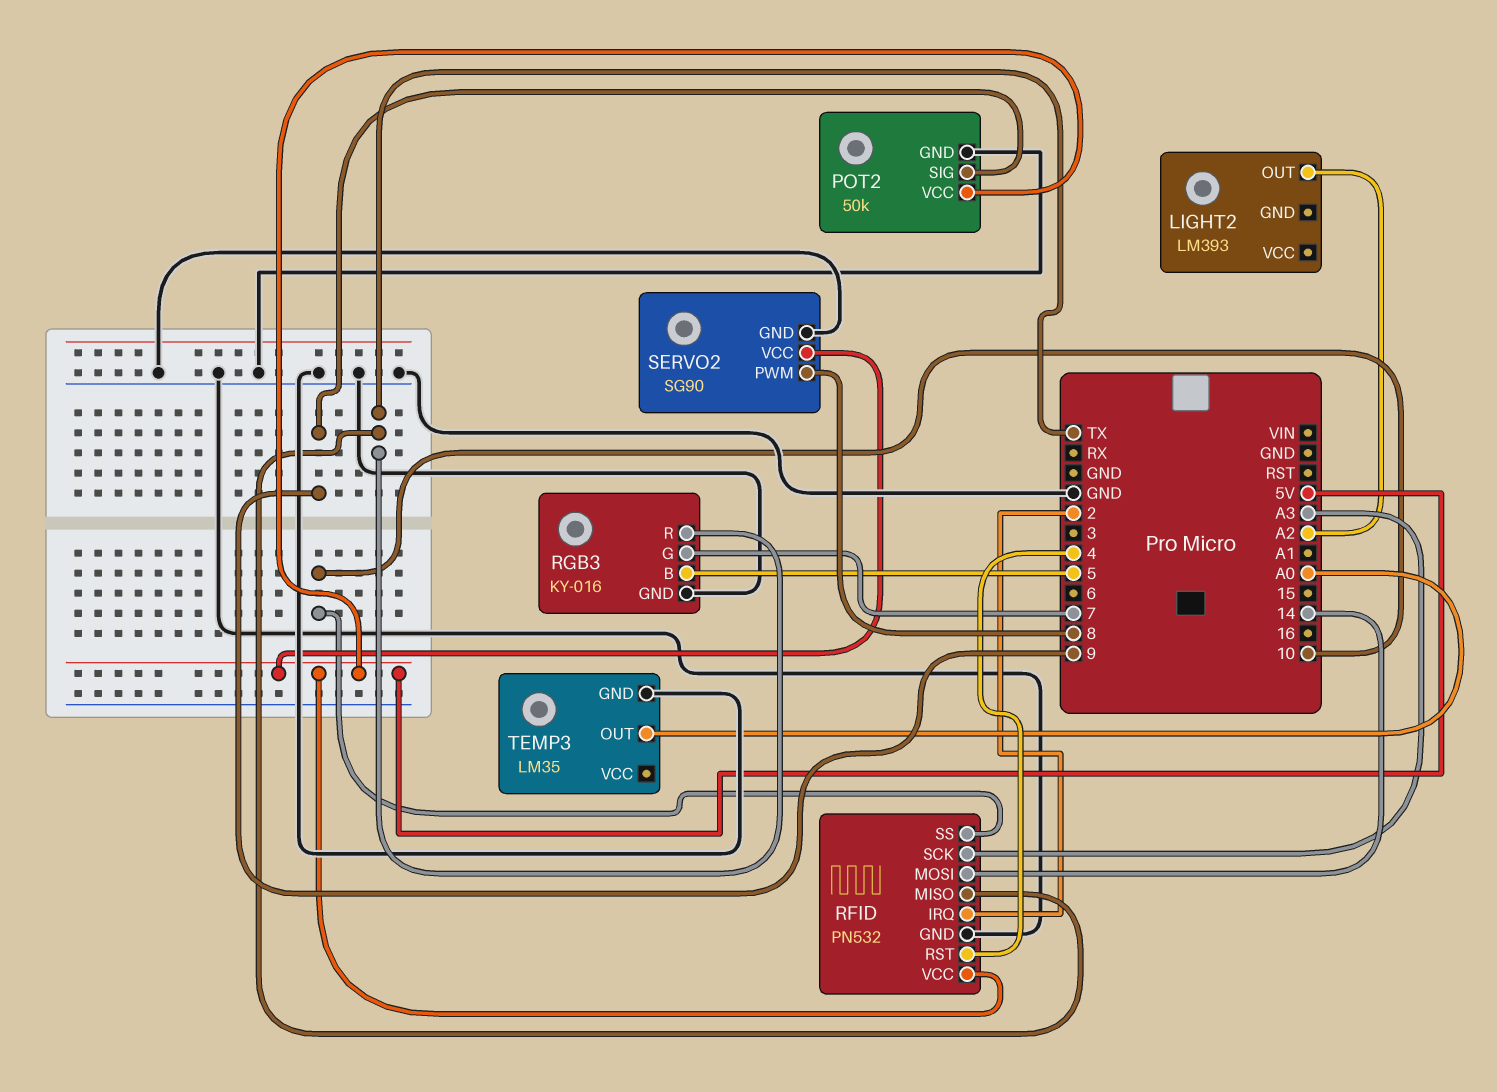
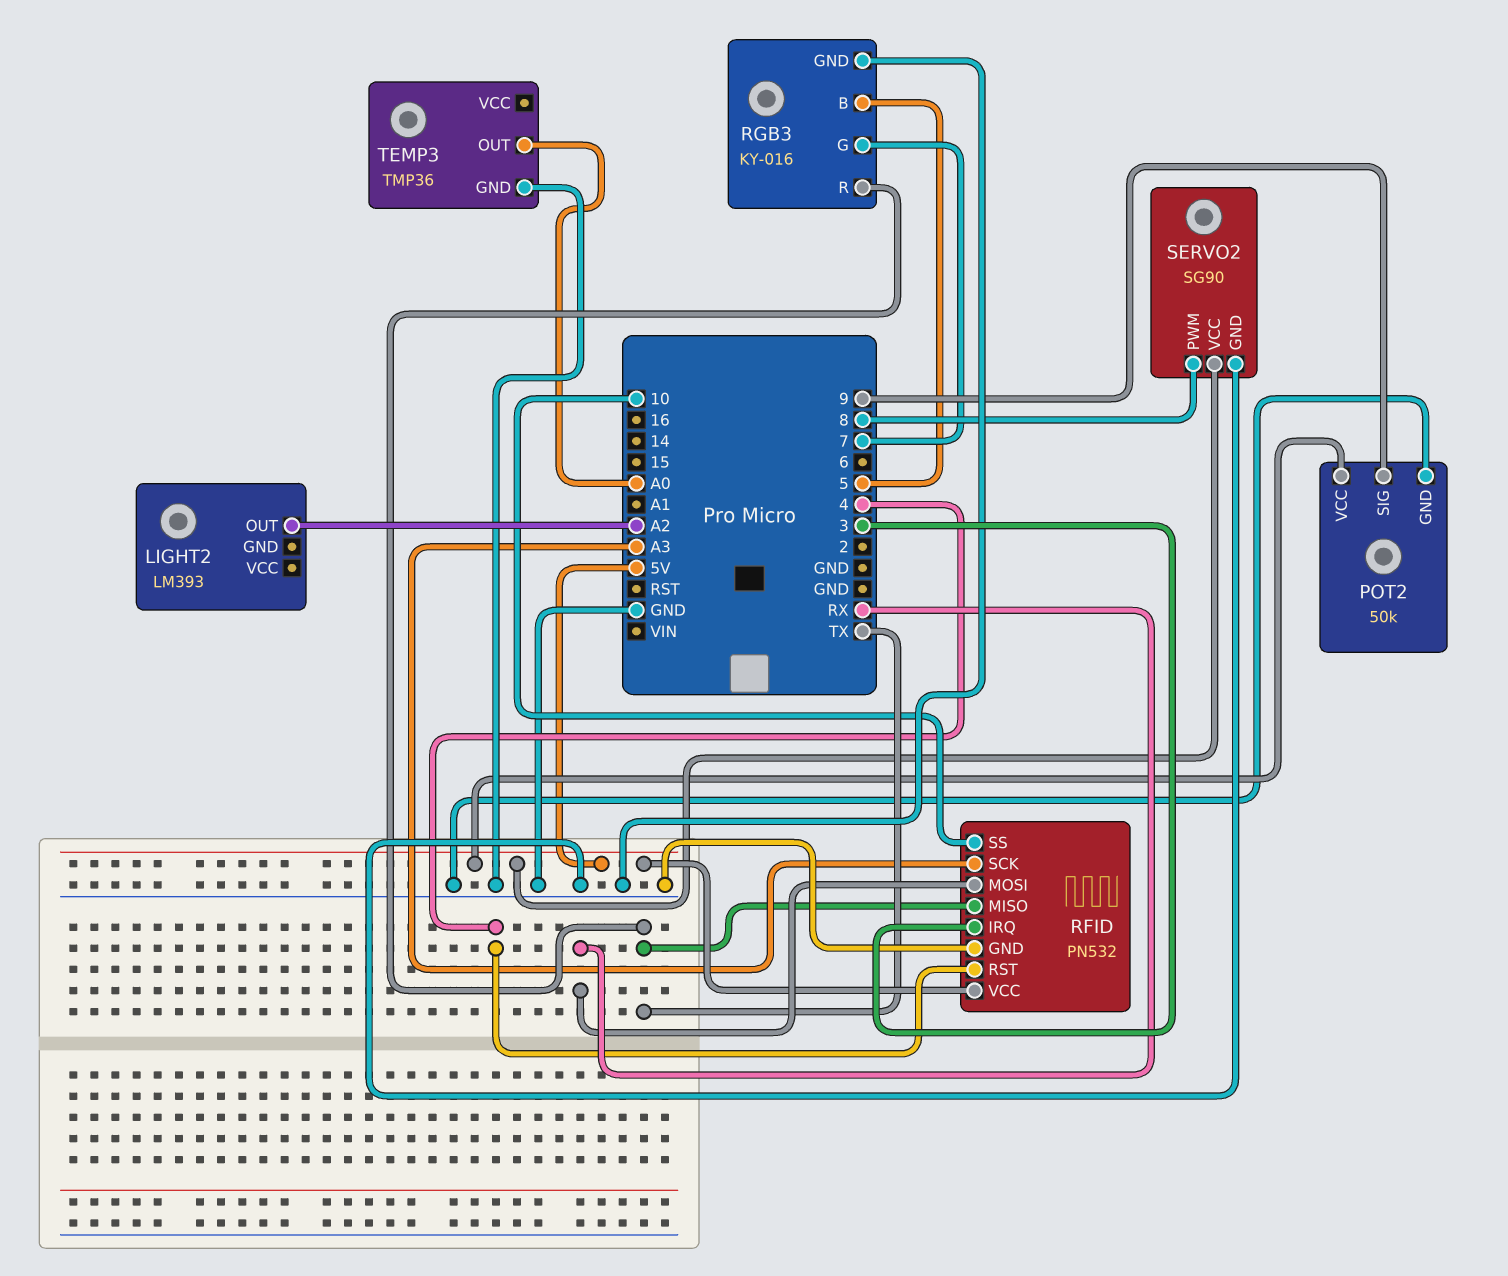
RFID pin IRQ: 2 -> 3
RFID pin MOSI: 14 -> RX
TEMP3: LM35 -> TMP36

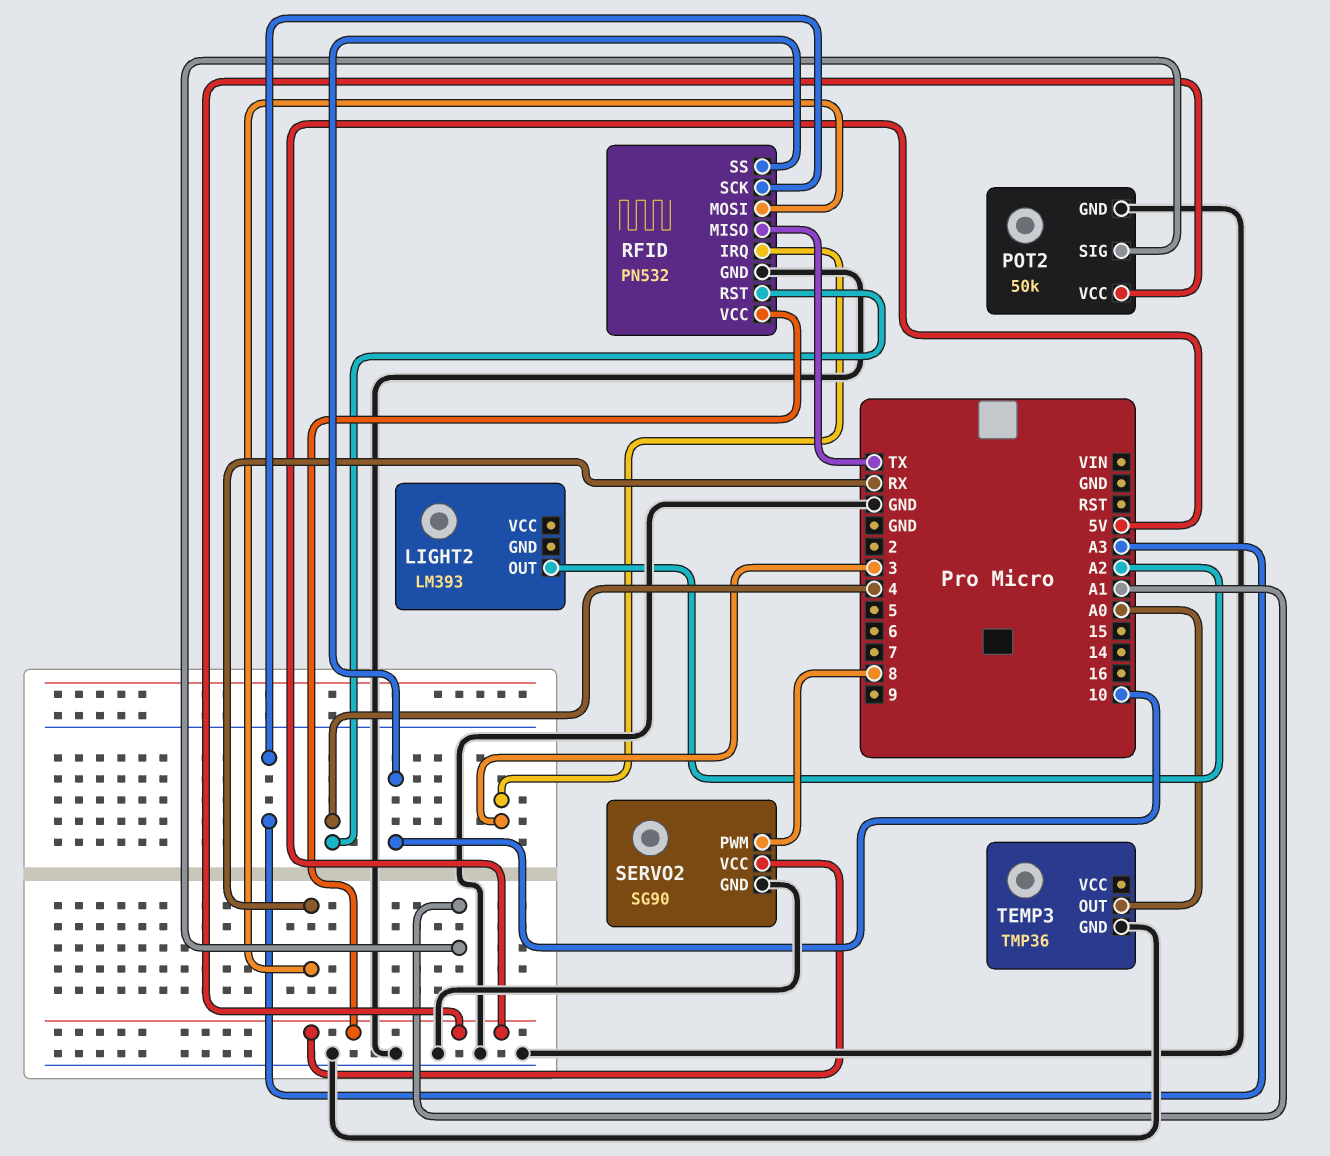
POT2 pin SIG: 9 -> A1
RGB3: KY-016 -> none
RGB3 pin B: 5 -> none
RGB3 pin G: 7 -> none
RGB3 pin GND: GND -> none
RGB3 pin R: TX -> none

